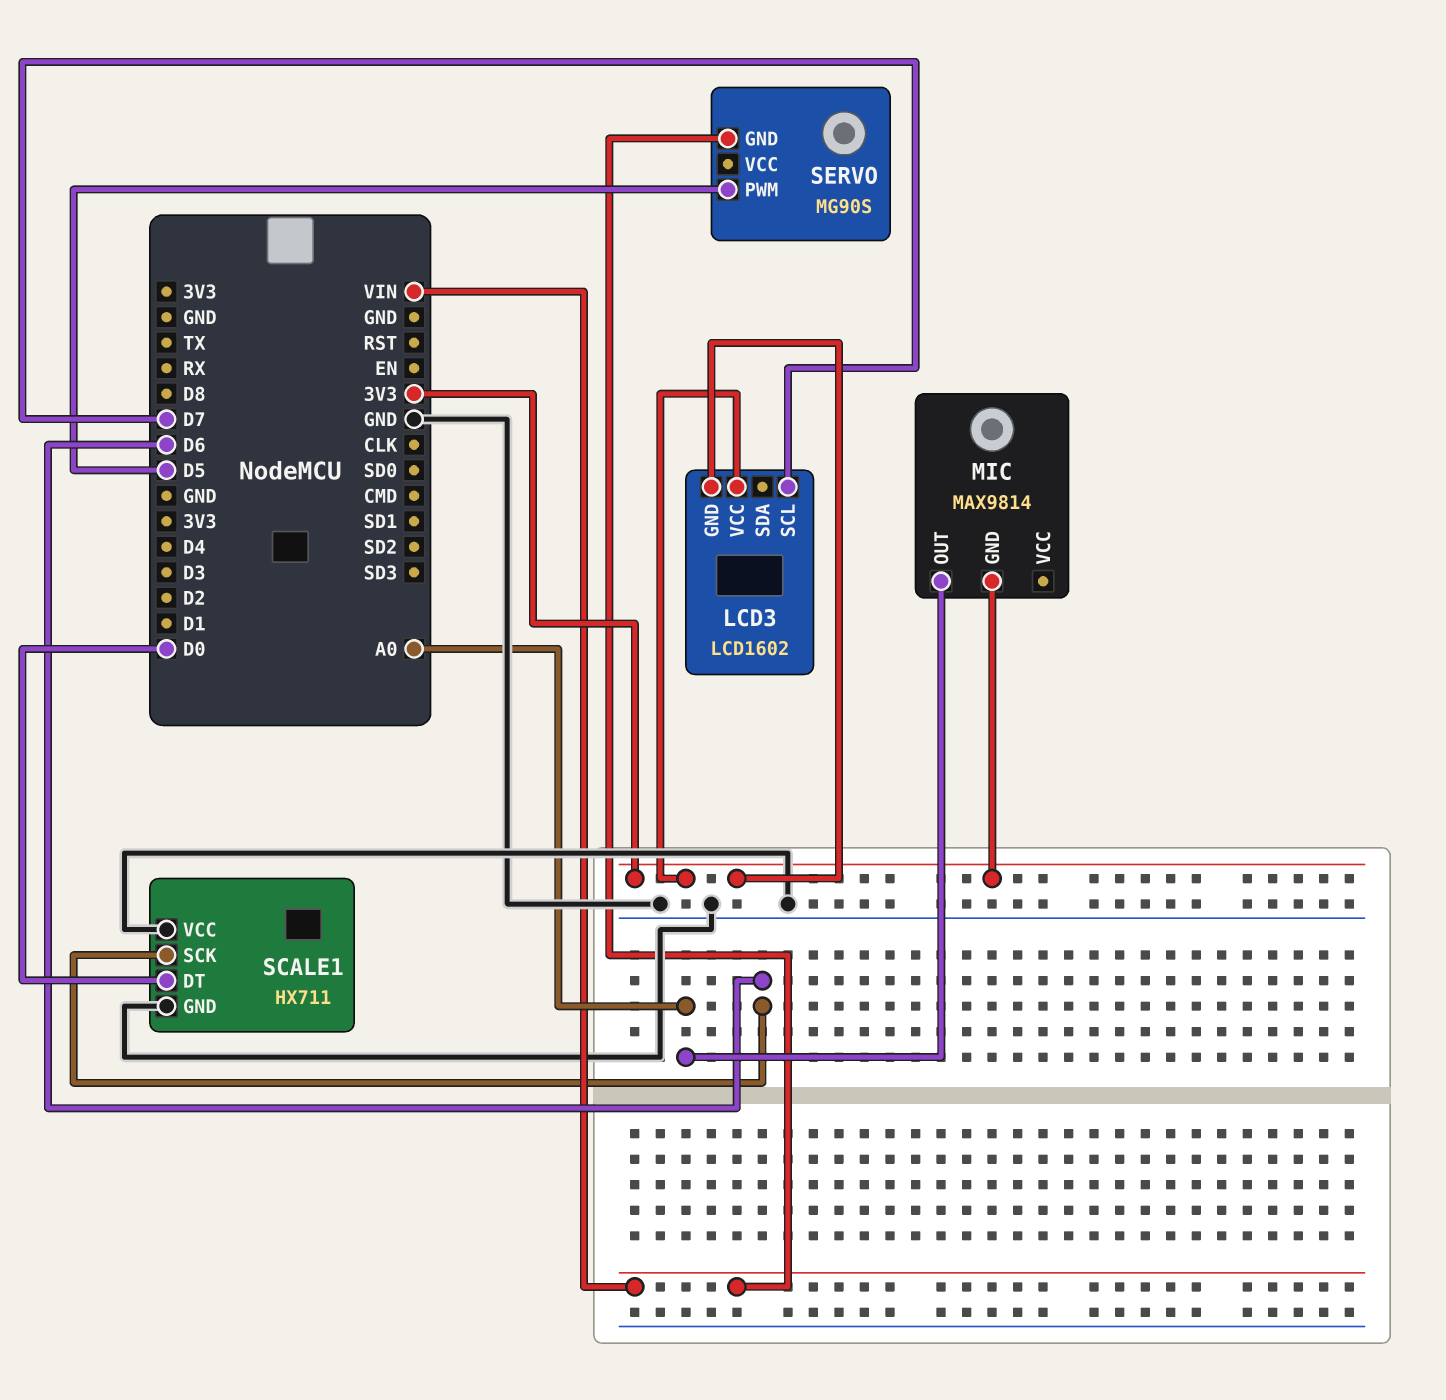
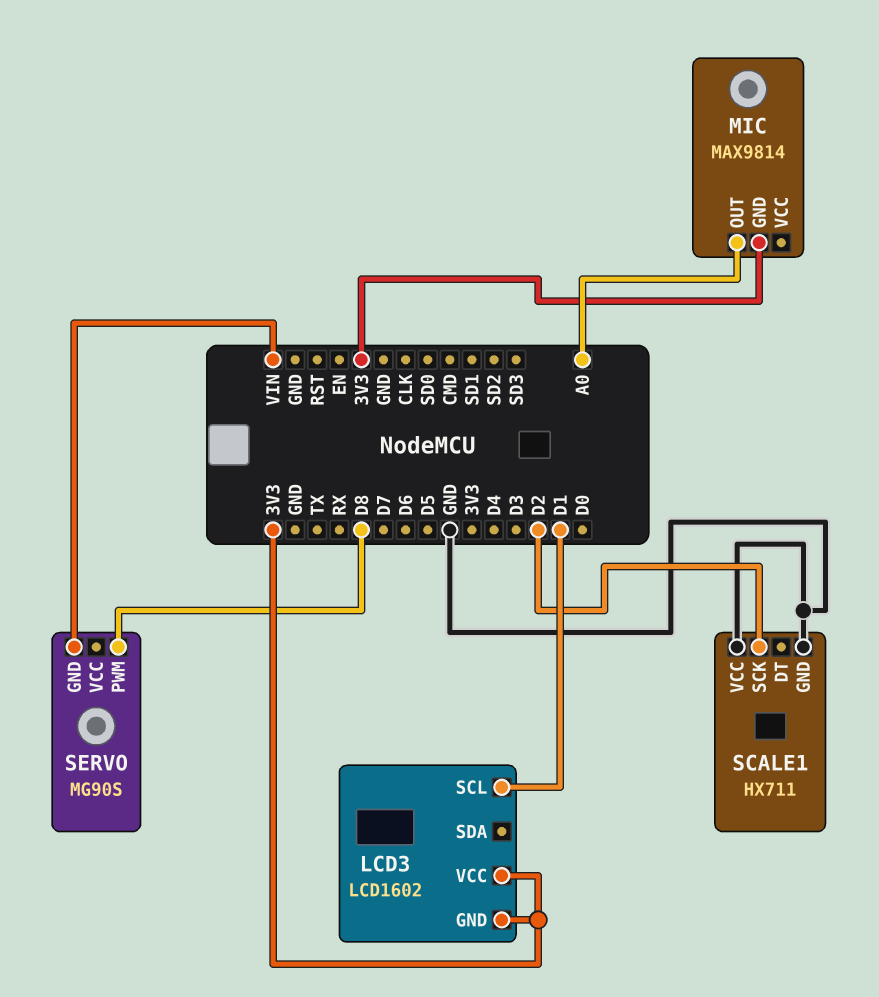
LCD3 pin SCL: D7 -> D1
SCALE1 pin DT: D0 -> none
SCALE1 pin SCK: D6 -> D2
SERVO pin PWM: D5 -> D8

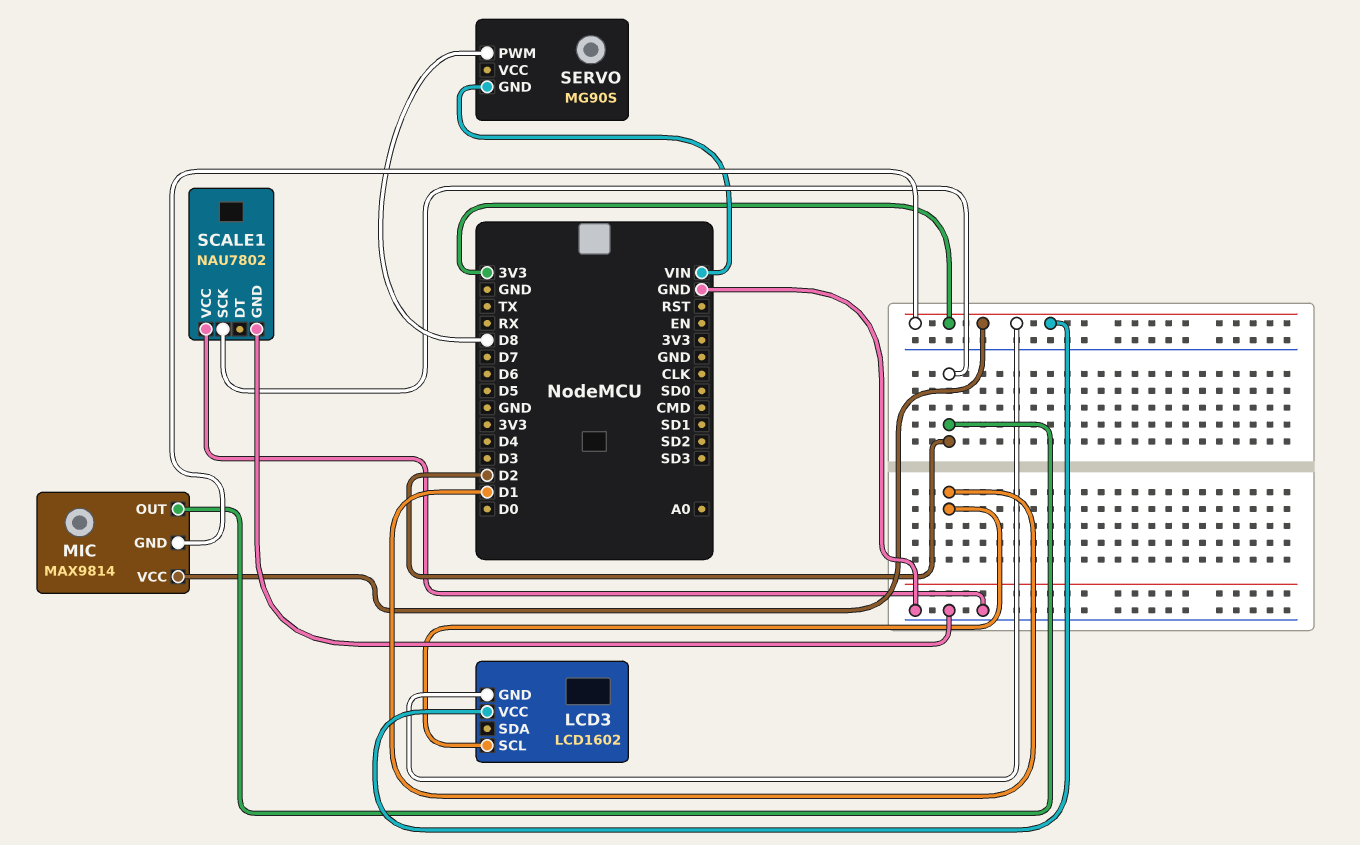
MIC pin OUT: A0 -> D2
MIC pin VCC: none -> 3V3
SCALE1: HX711 -> NAU7802

